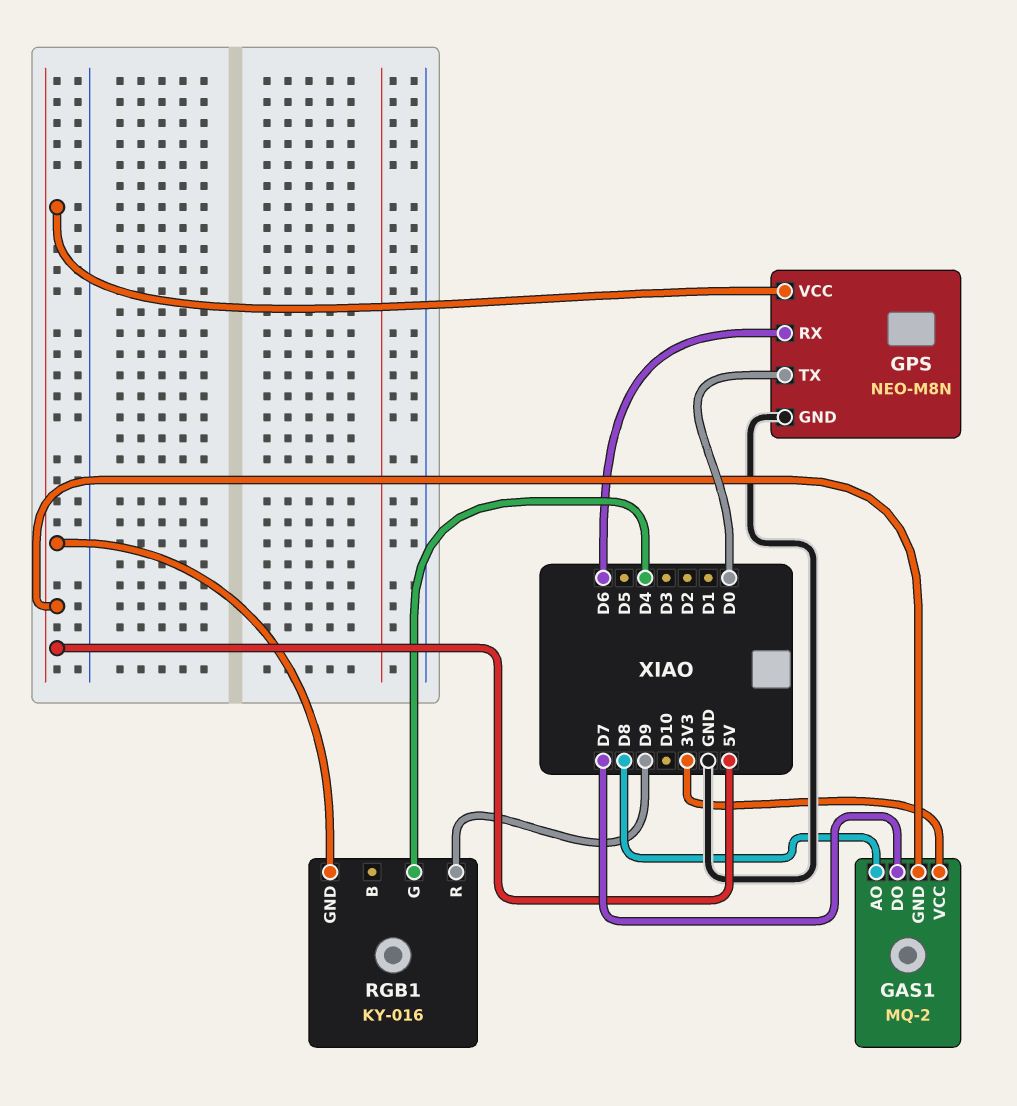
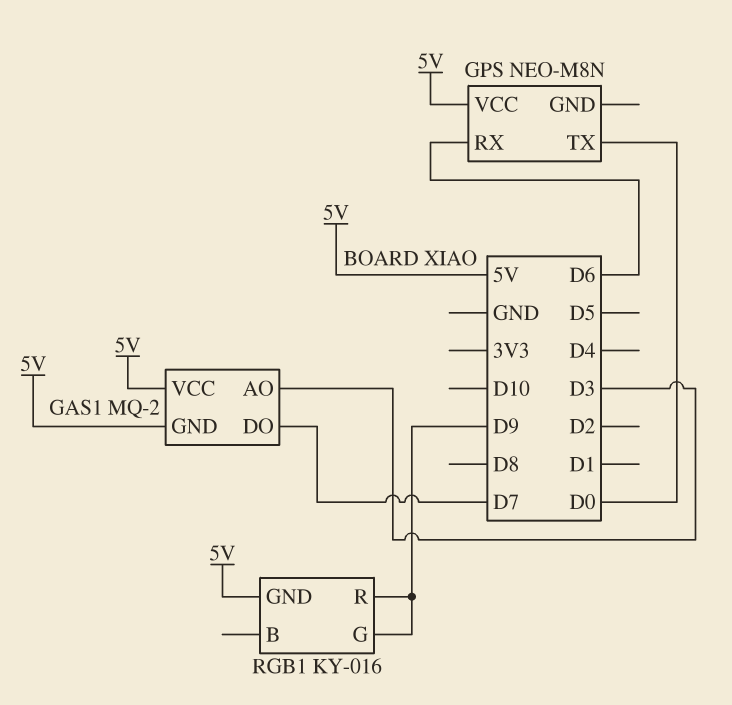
GAS1 pin AO: D8 -> D3
GAS1 pin VCC: 3V3 -> 5V
GPS pin GND: GND -> none
RGB1 pin G: D4 -> D9

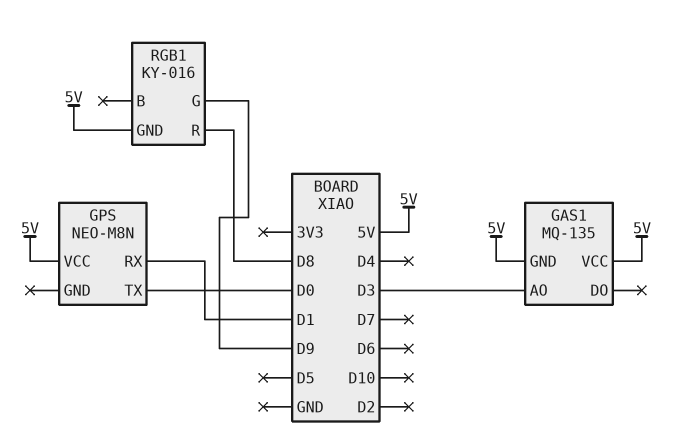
GAS1: MQ-2 -> MQ-135
GAS1 pin DO: D7 -> none
GPS pin RX: D6 -> D1
RGB1 pin R: D9 -> D8

